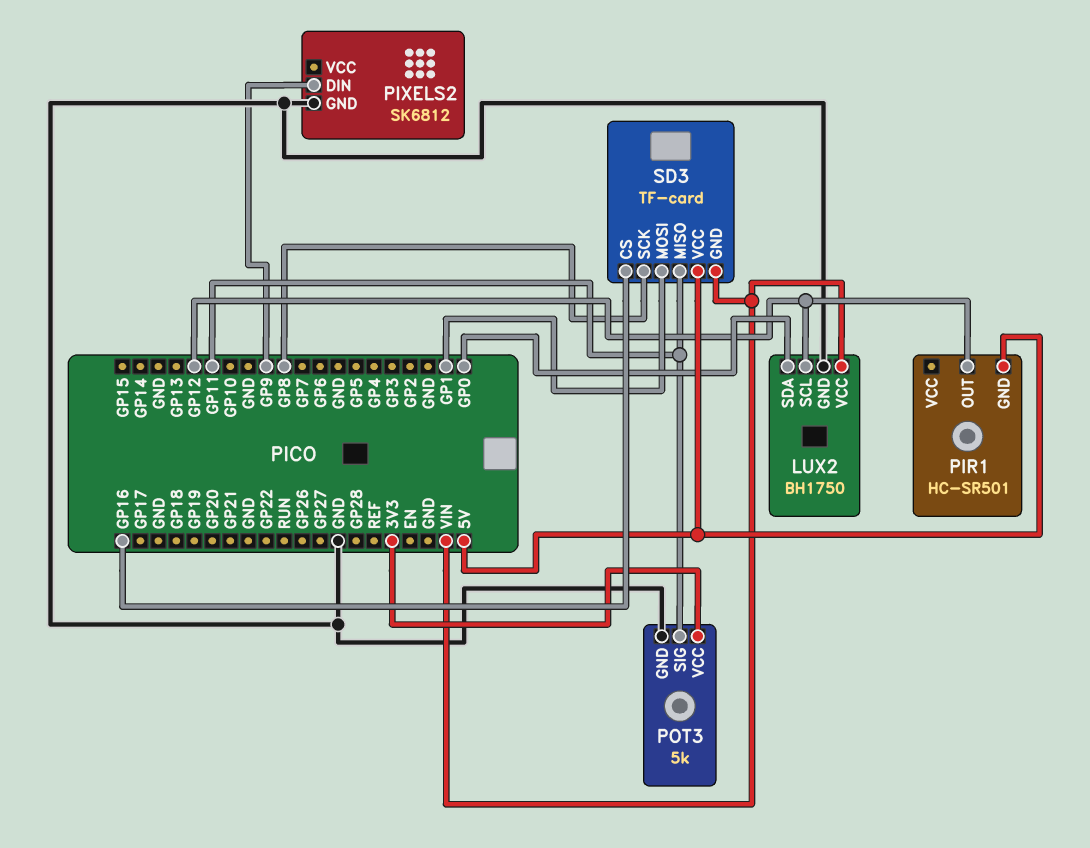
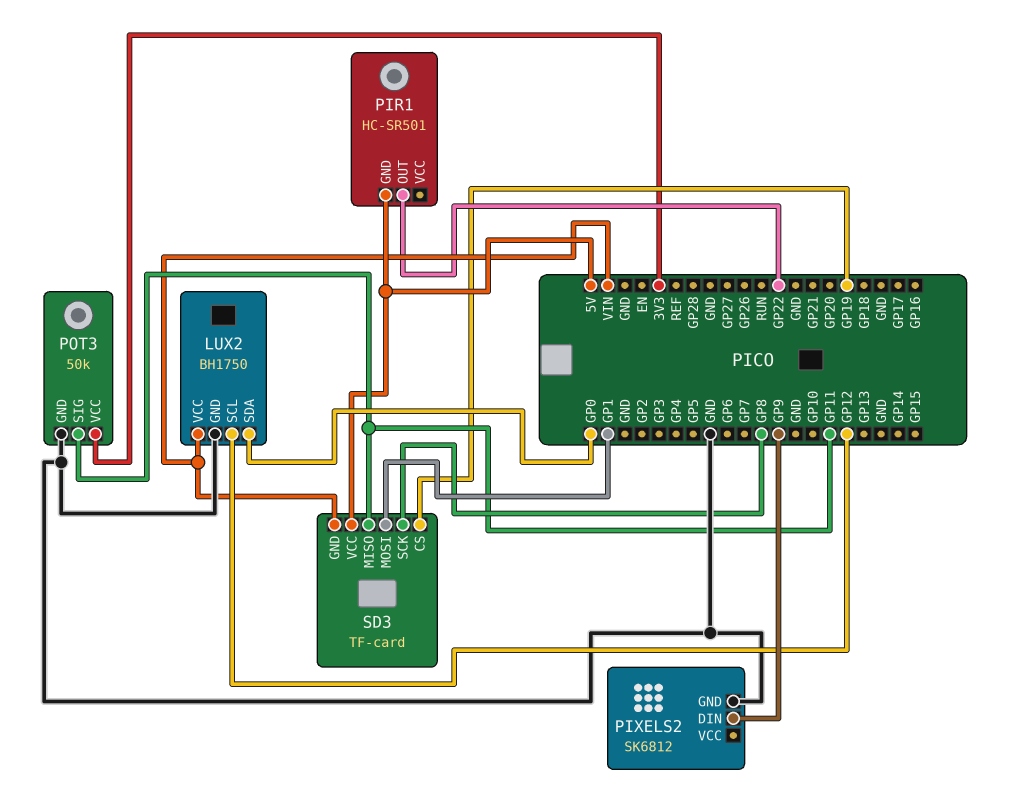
PIR1 pin OUT: GP12 -> GP22
POT3: 5k -> 50k
SD3 pin CS: GP16 -> GP19

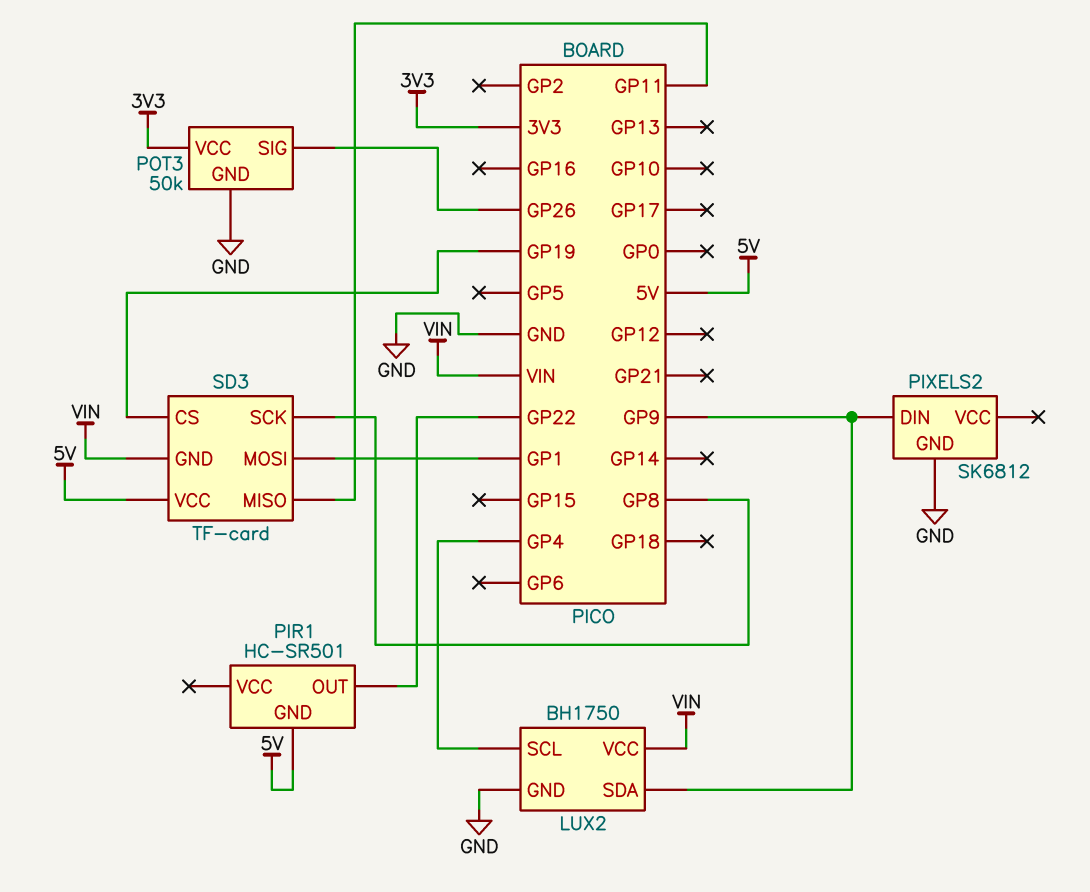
LUX2 pin SCL: GP12 -> GP4
LUX2 pin SDA: GP0 -> GP9
POT3 pin SIG: GP11 -> GP26

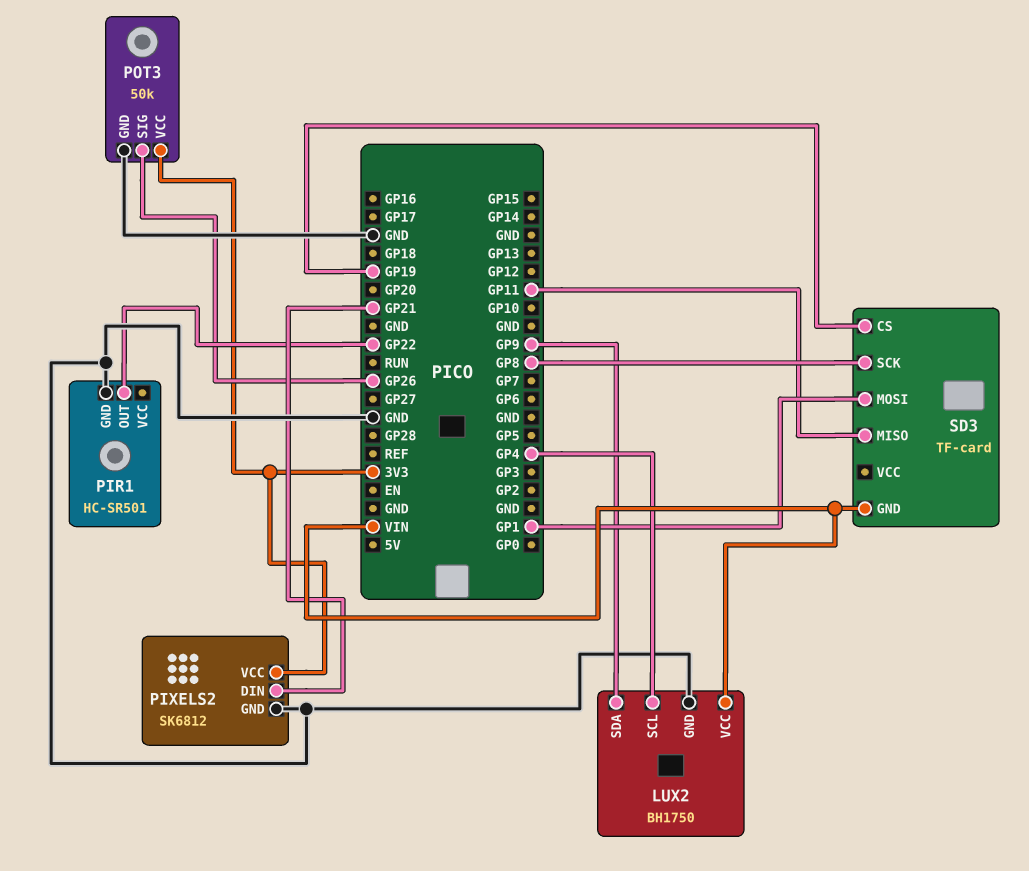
PIR1 pin GND: 5V -> GND
PIXELS2 pin DIN: GP9 -> GP21
PIXELS2 pin VCC: none -> 3V3
SD3 pin VCC: 5V -> none

